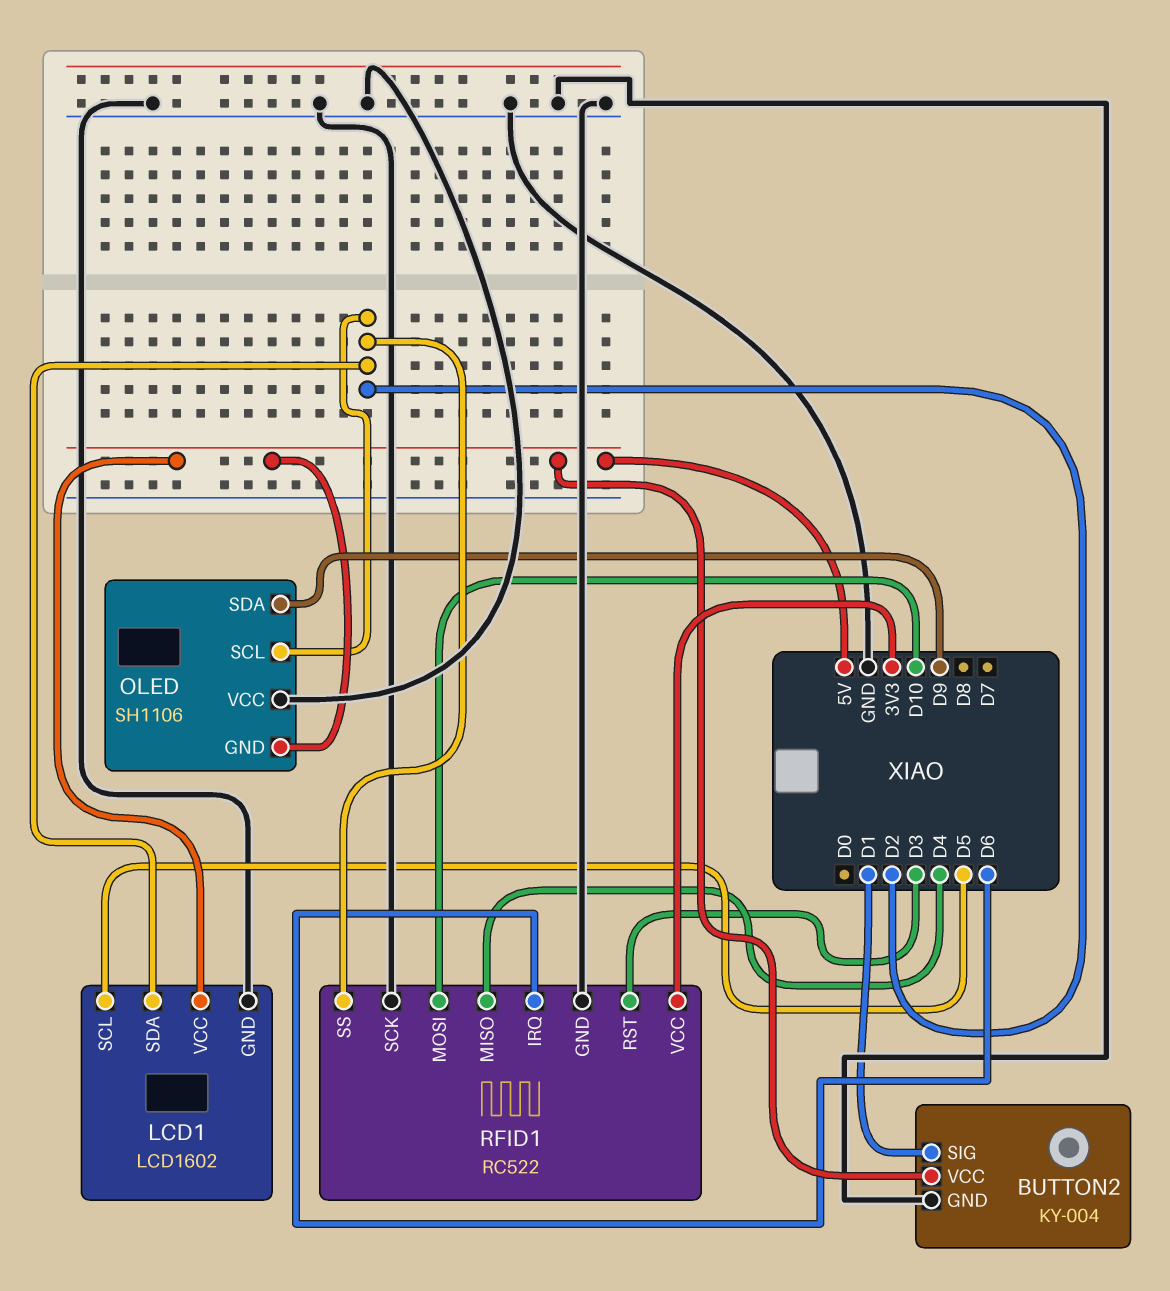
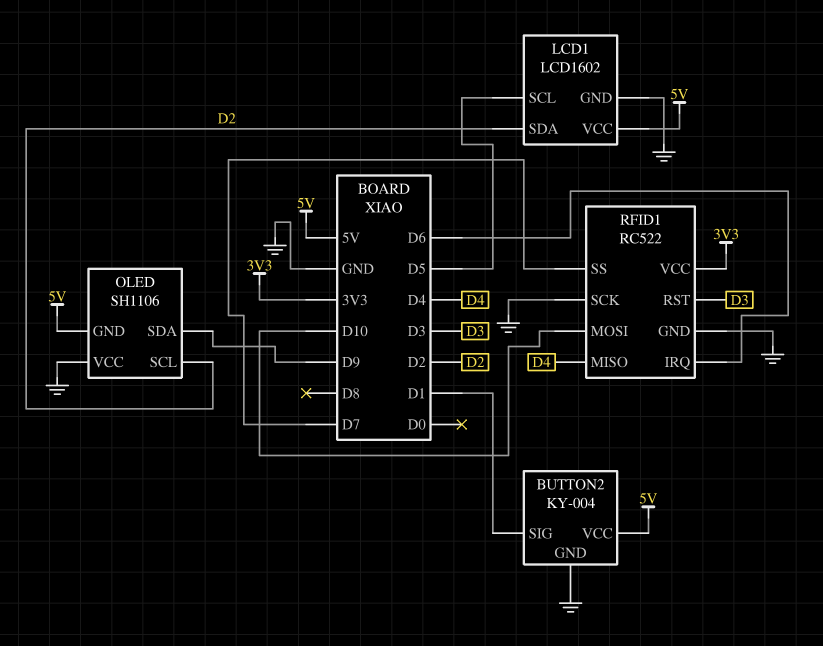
RFID1 pin SS: D2 -> D7

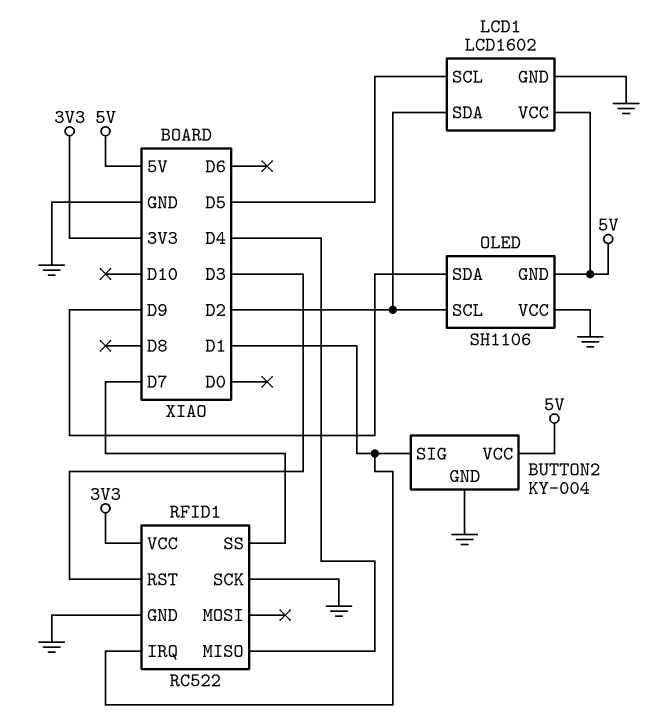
RFID1 pin IRQ: D6 -> D1
RFID1 pin MOSI: D10 -> none

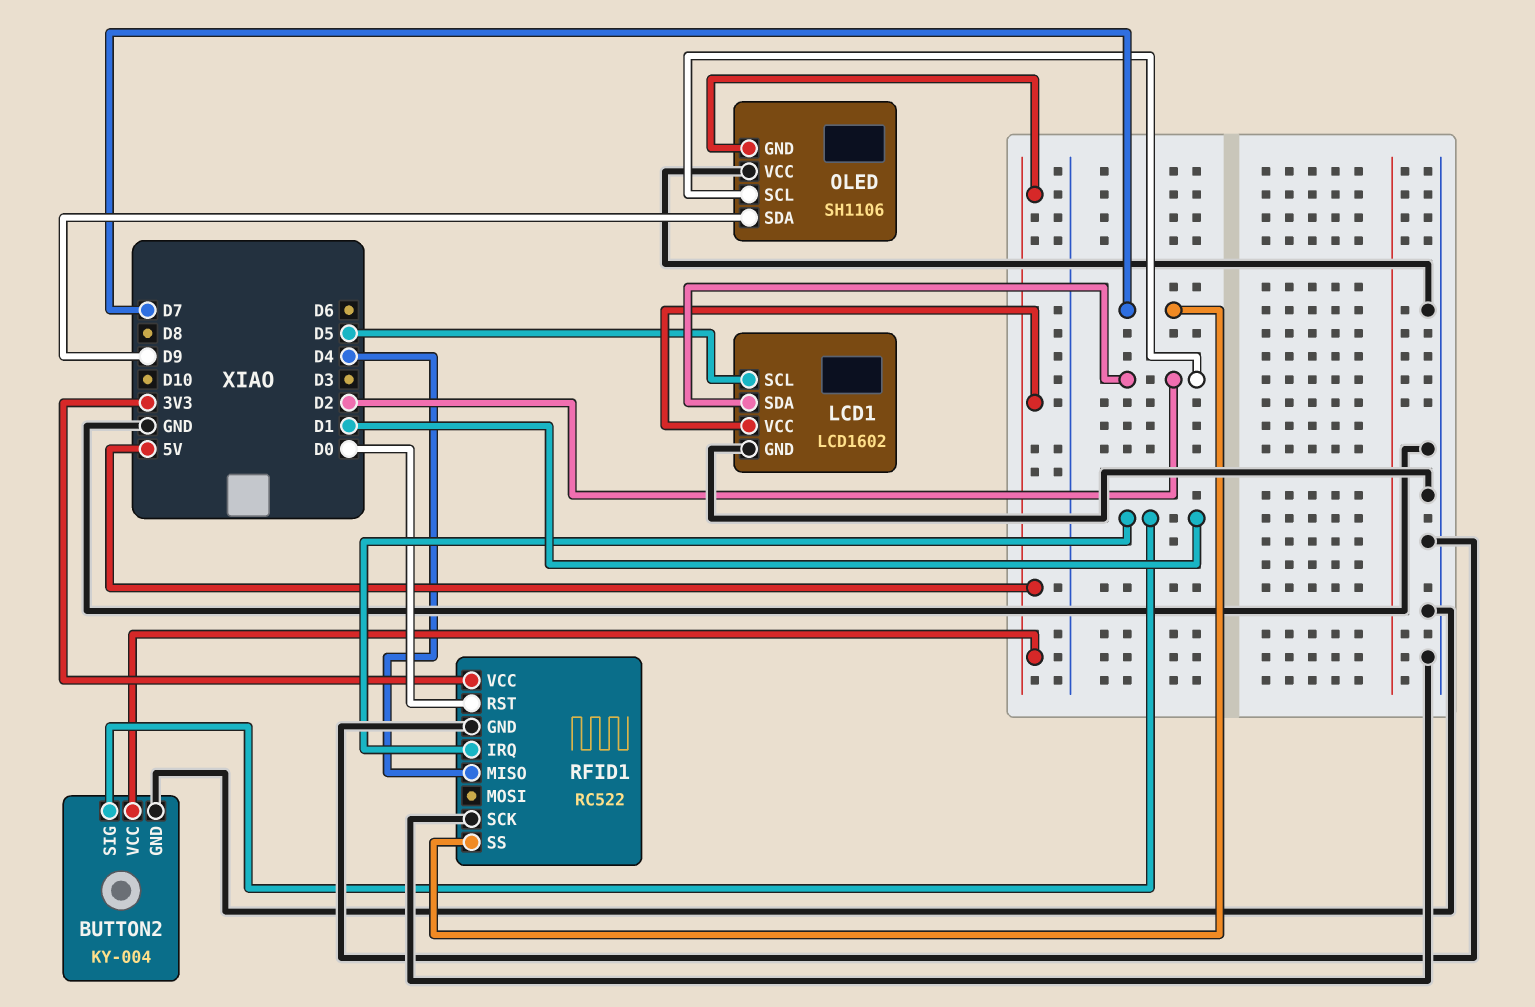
RFID1 pin RST: D3 -> D0

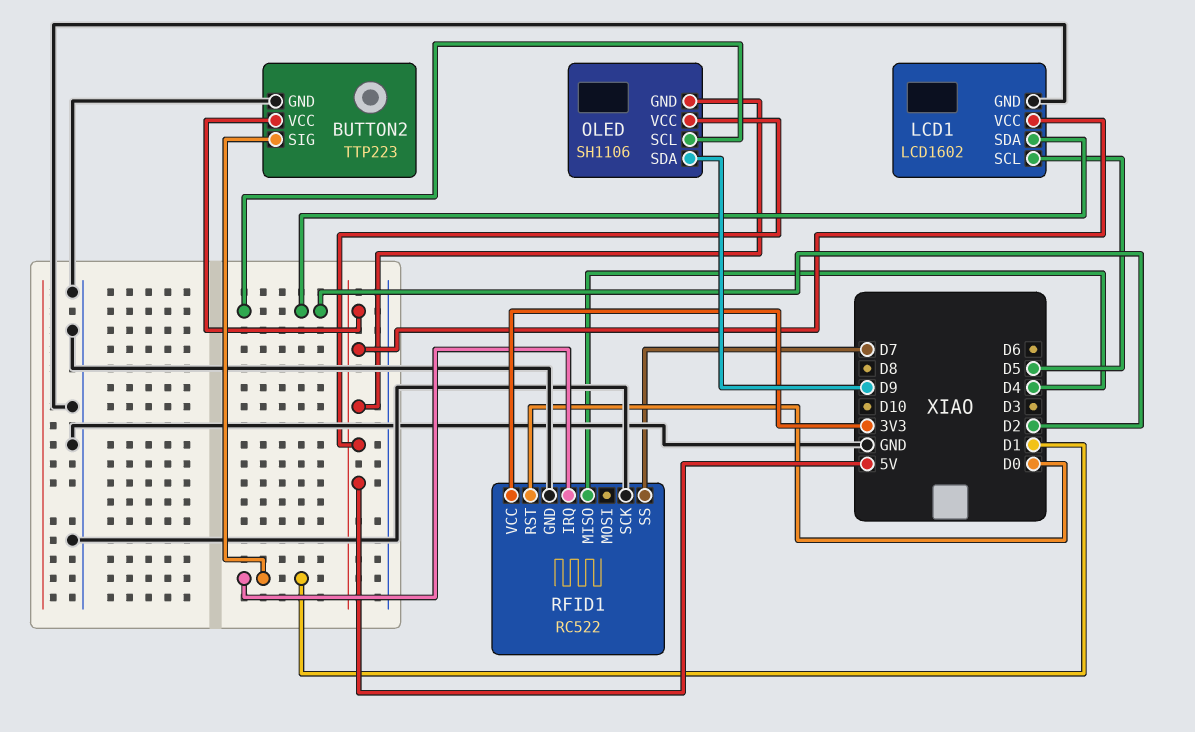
BUTTON2: KY-004 -> TTP223
OLED pin VCC: GND -> 5V

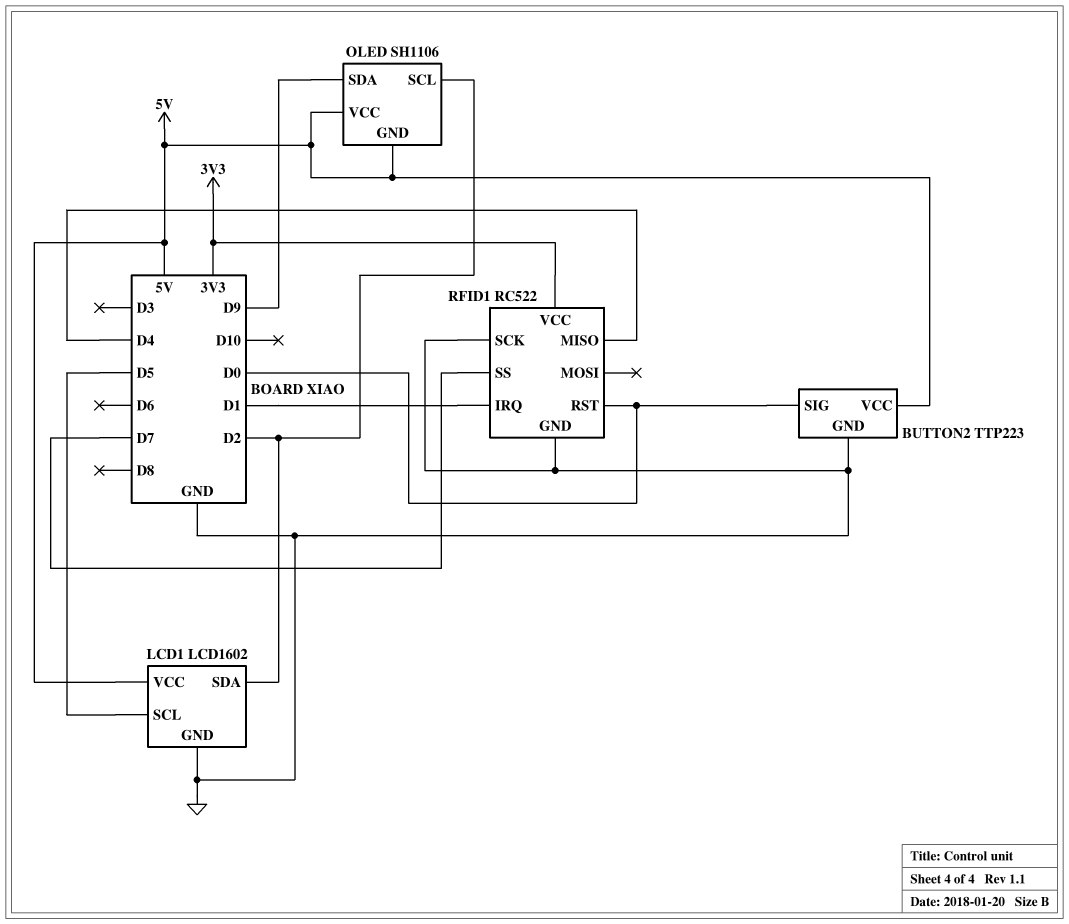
BUTTON2 pin SIG: D1 -> D0

